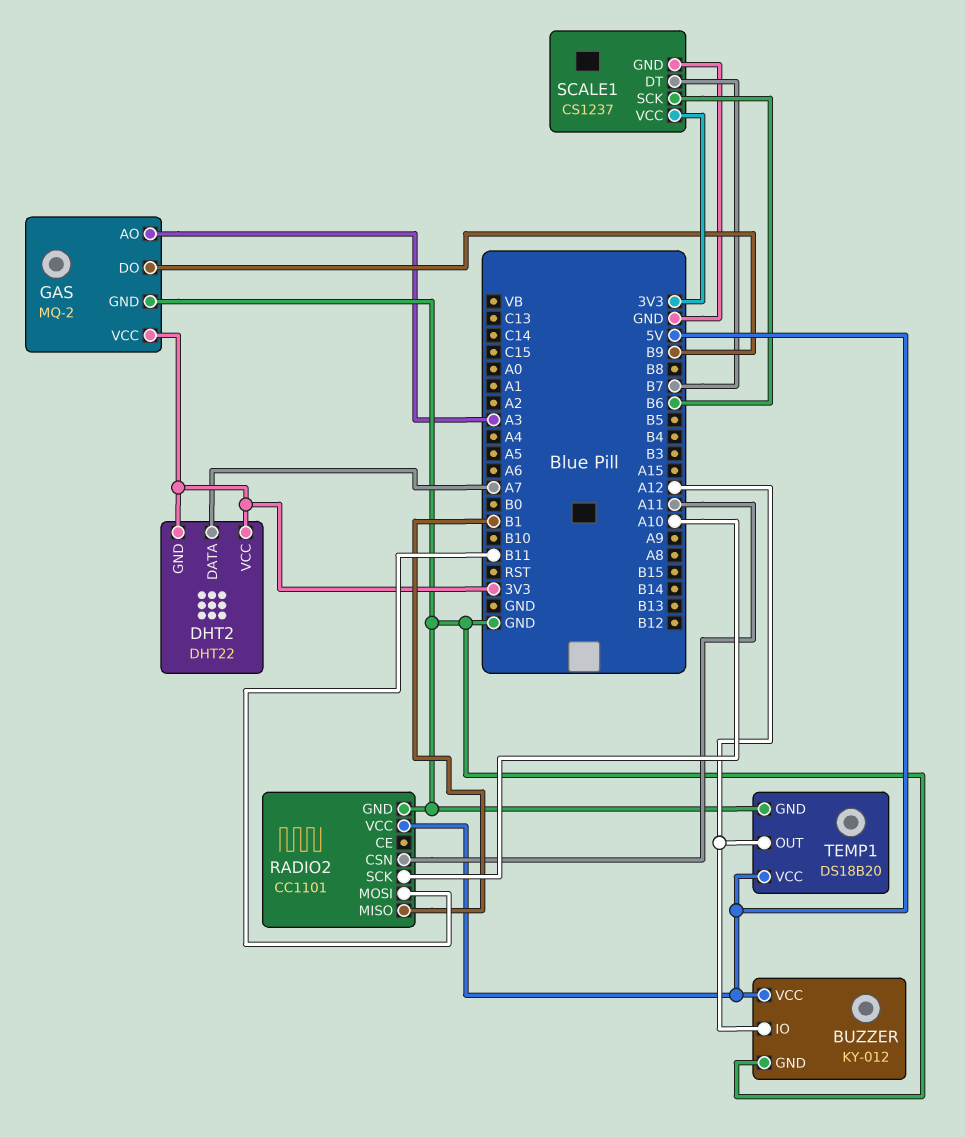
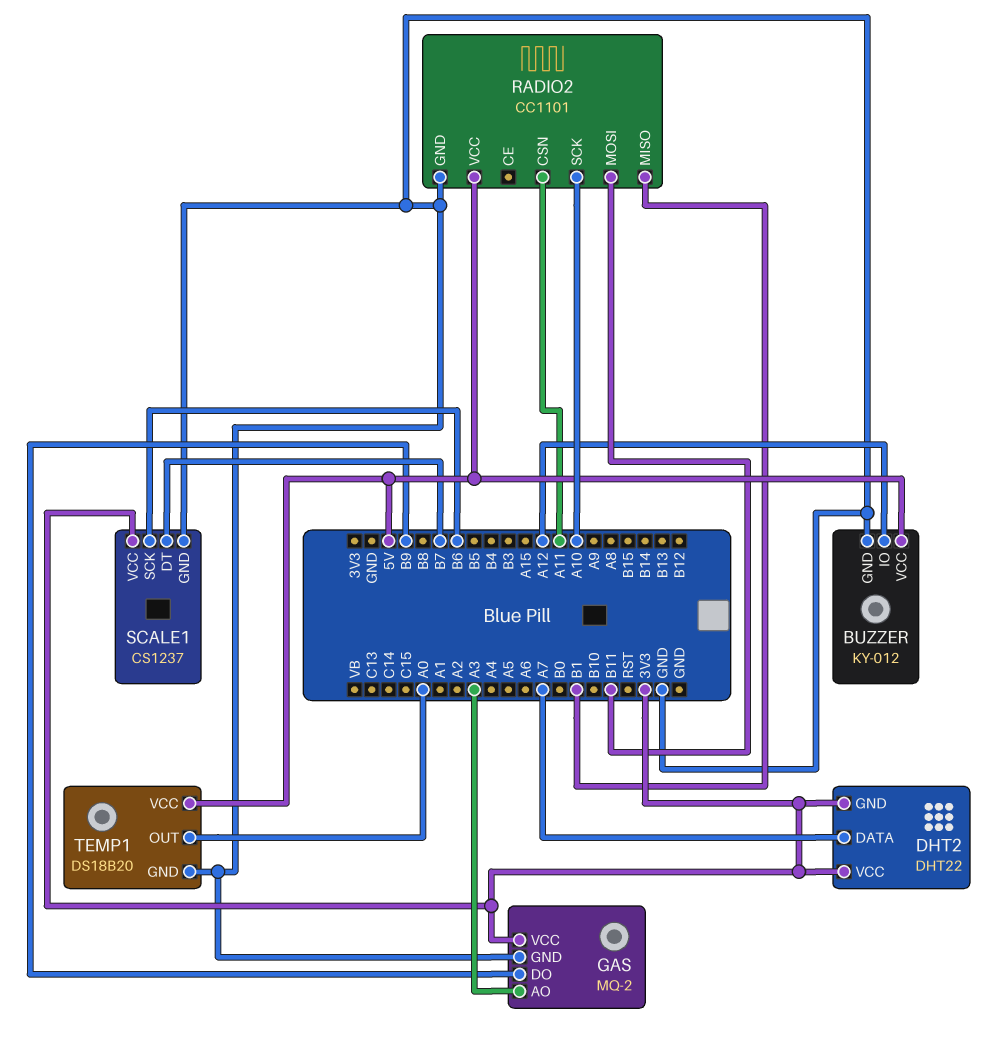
TEMP1 pin OUT: A12 -> A0

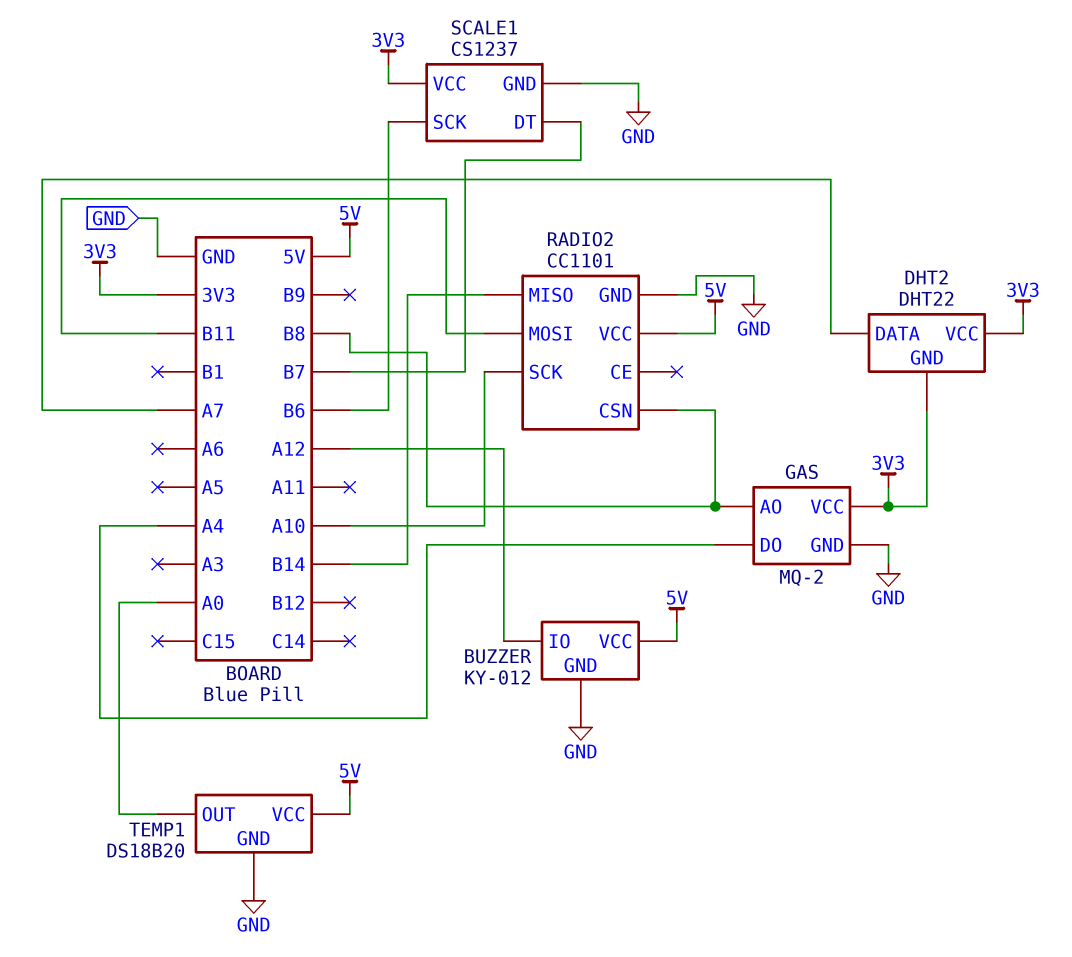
GAS pin AO: A3 -> B8
GAS pin DO: B9 -> A4
RADIO2 pin CSN: A11 -> B8
RADIO2 pin MISO: B1 -> B14

